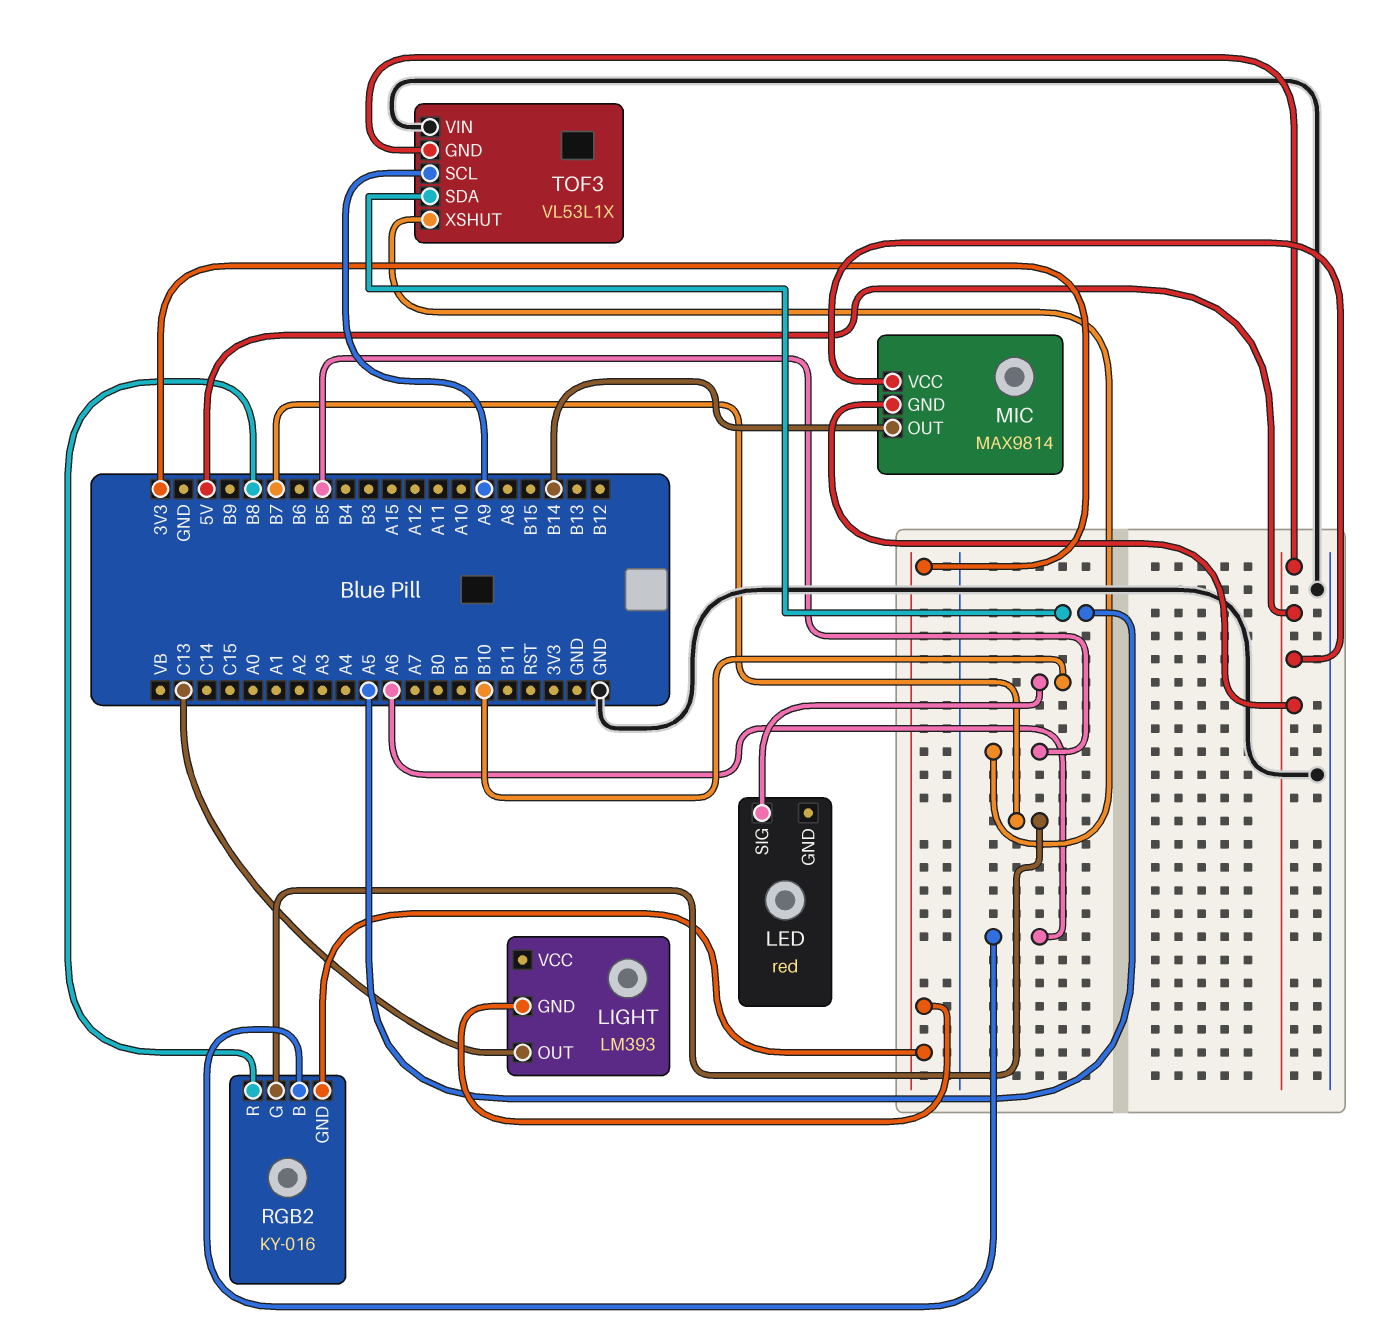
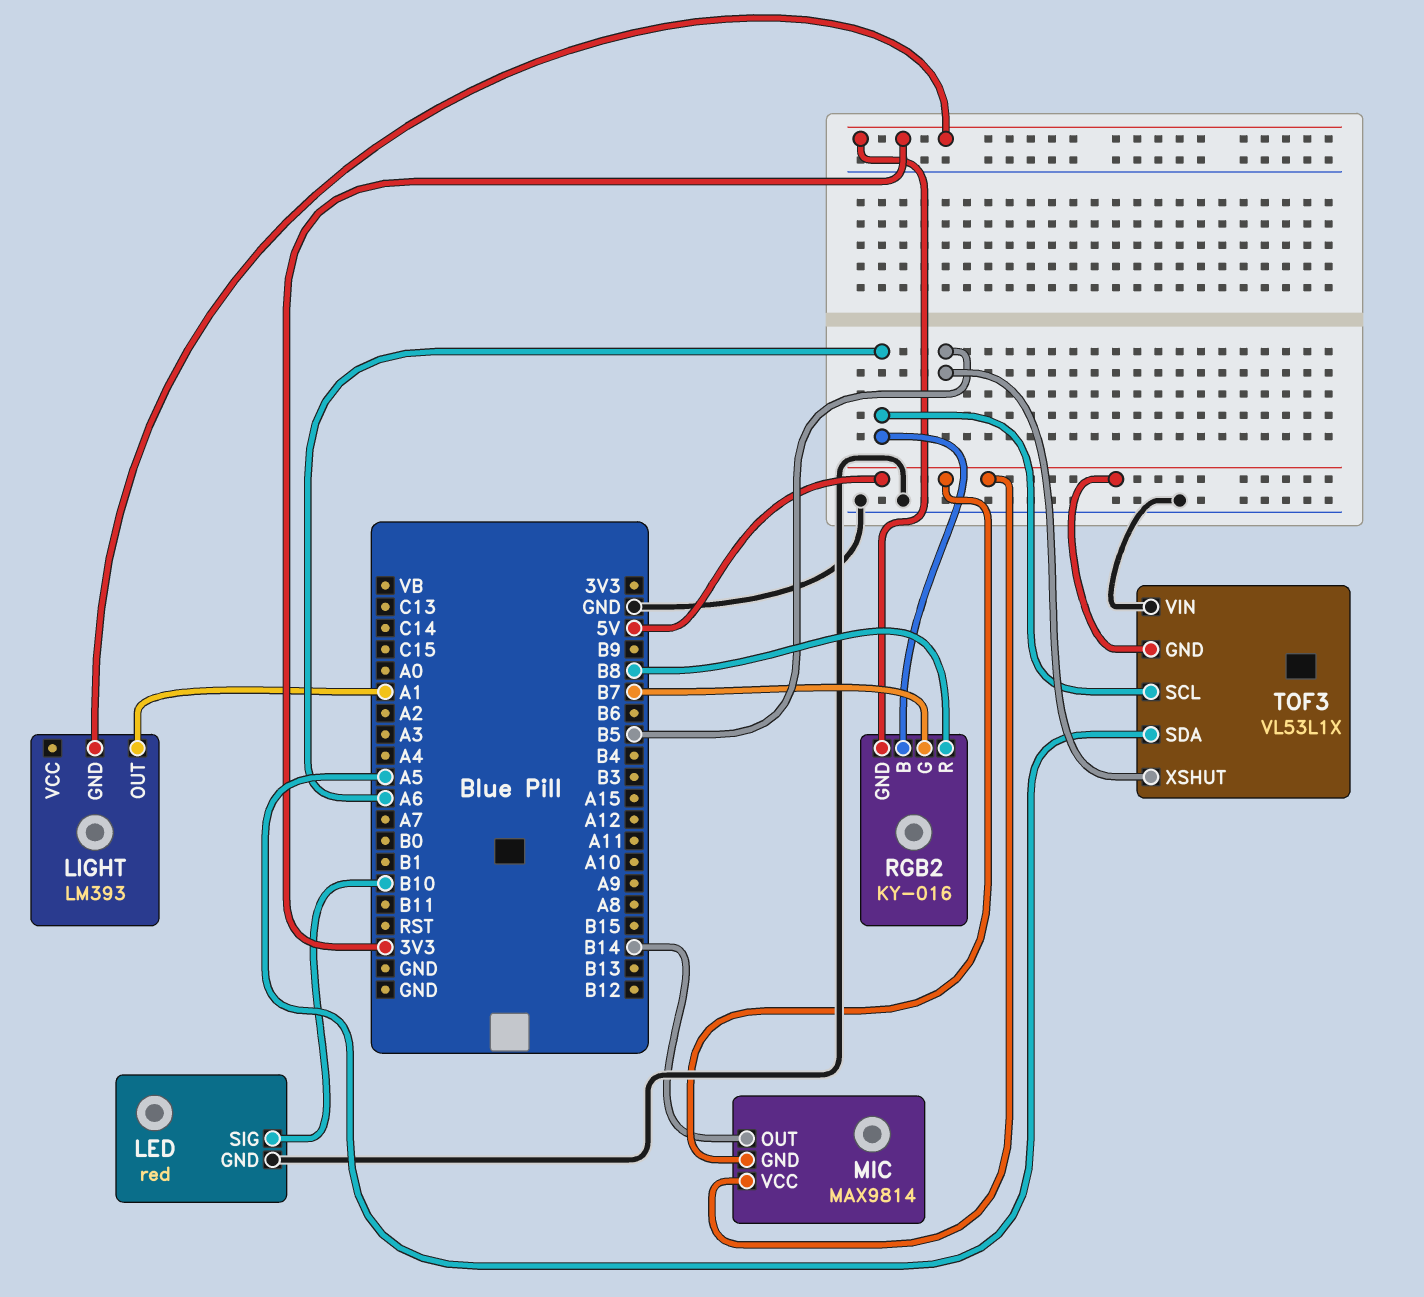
LED pin GND: none -> GND
LIGHT pin OUT: C13 -> A1
TOF3 pin SCL: A9 -> A6

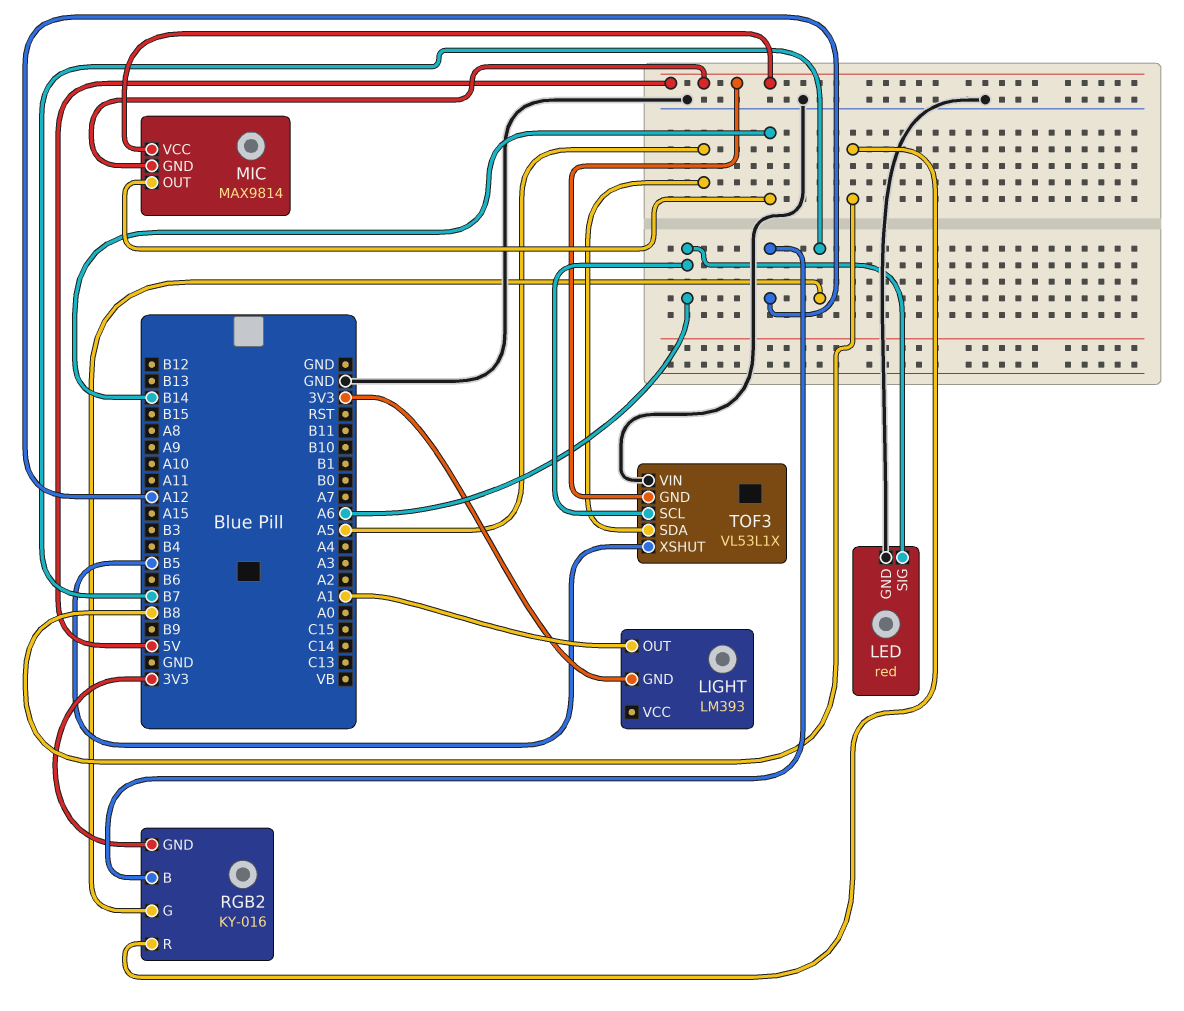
LED pin SIG: B10 -> A6
RGB2 pin B: A6 -> A12

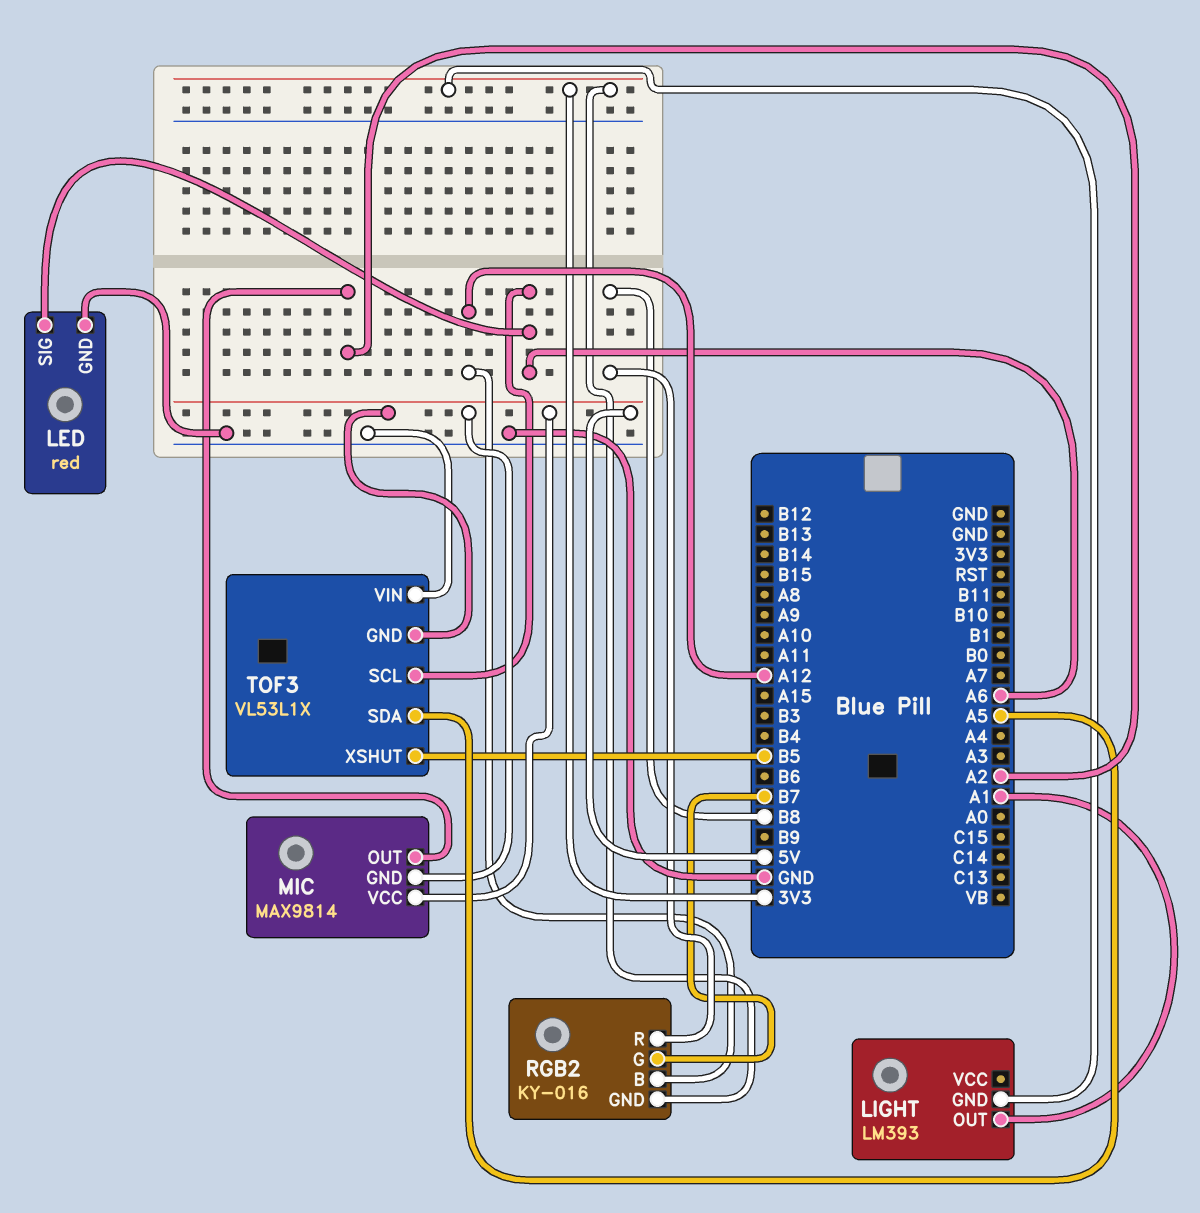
MIC pin OUT: B14 -> A2

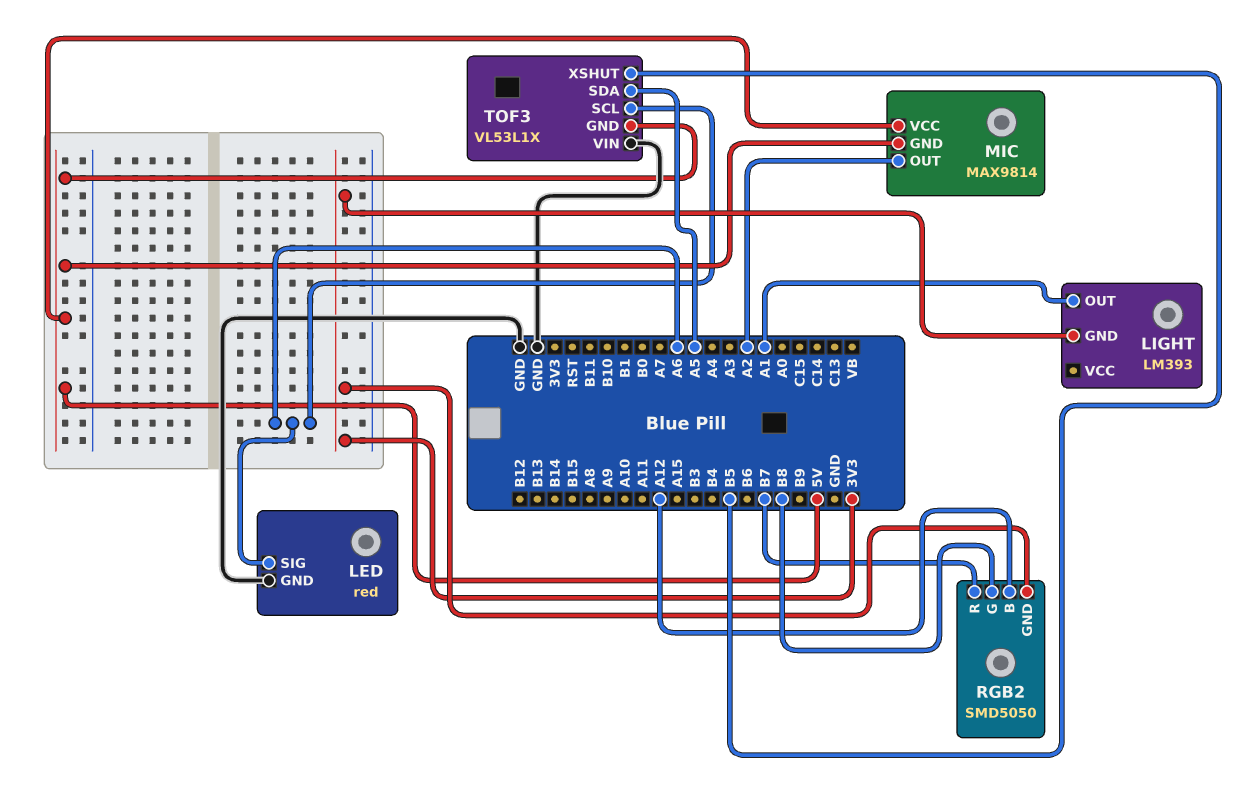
RGB2: KY-016 -> SMD5050
RGB2 pin G: B7 -> B8
RGB2 pin R: B8 -> B7

